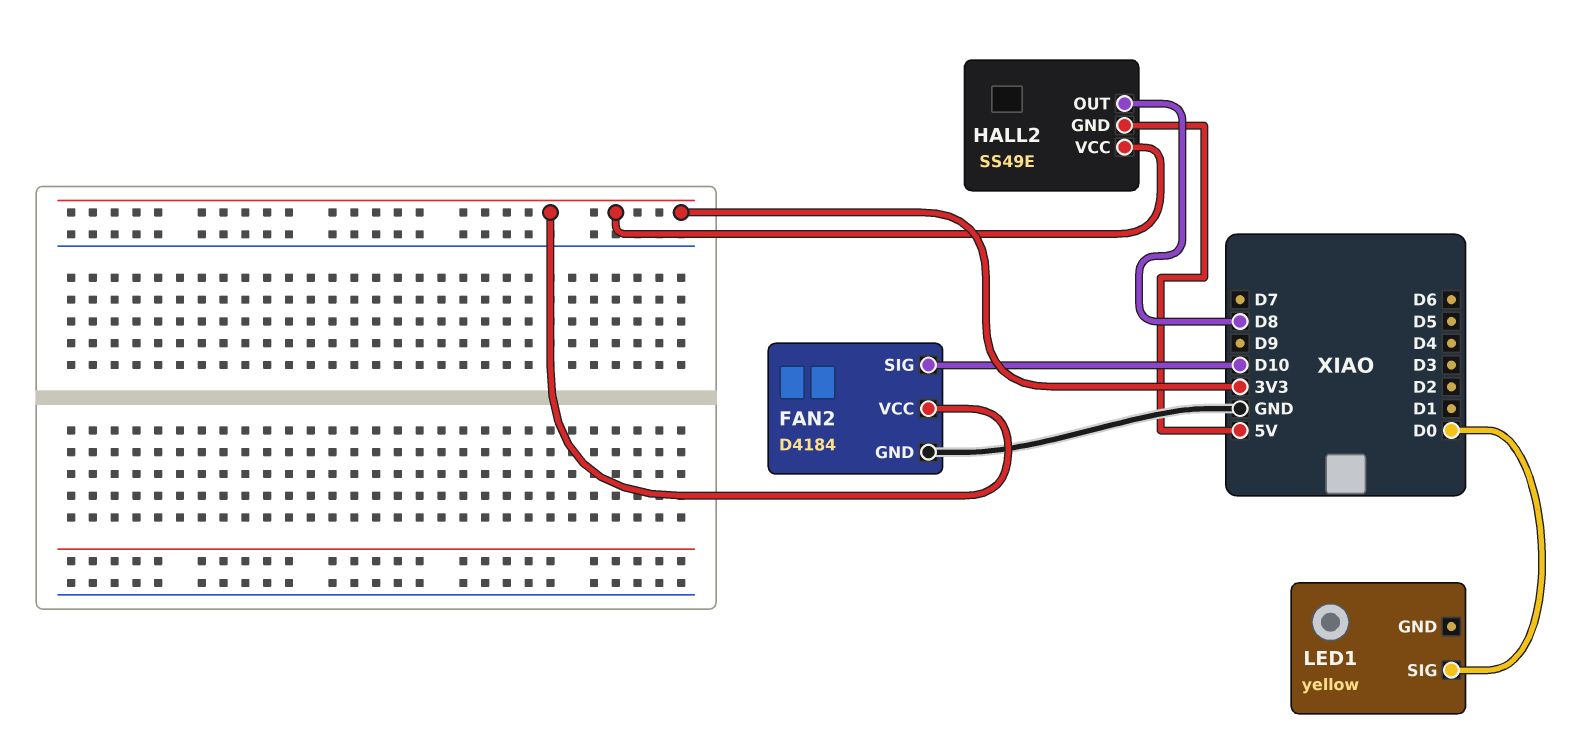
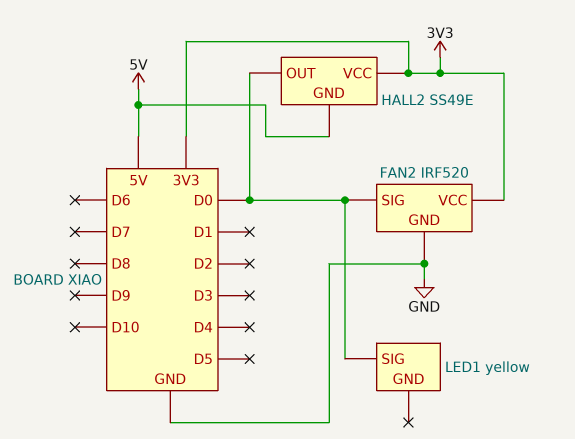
FAN2: D4184 -> IRF520
FAN2 pin SIG: D10 -> D0
HALL2 pin OUT: D8 -> D0

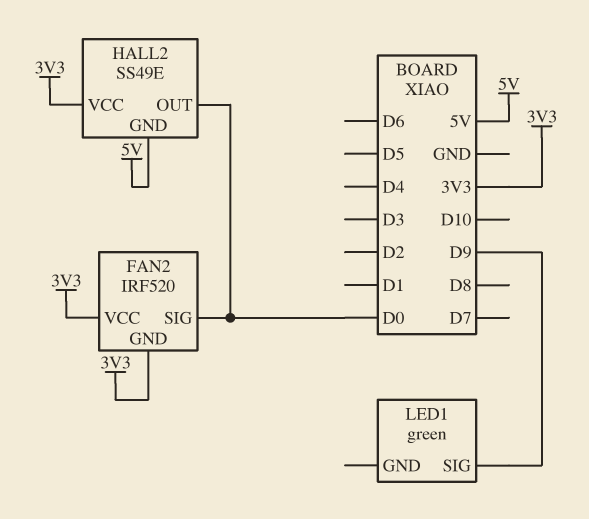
FAN2 pin GND: GND -> 3V3
LED1: yellow -> green
LED1 pin SIG: D0 -> D9

